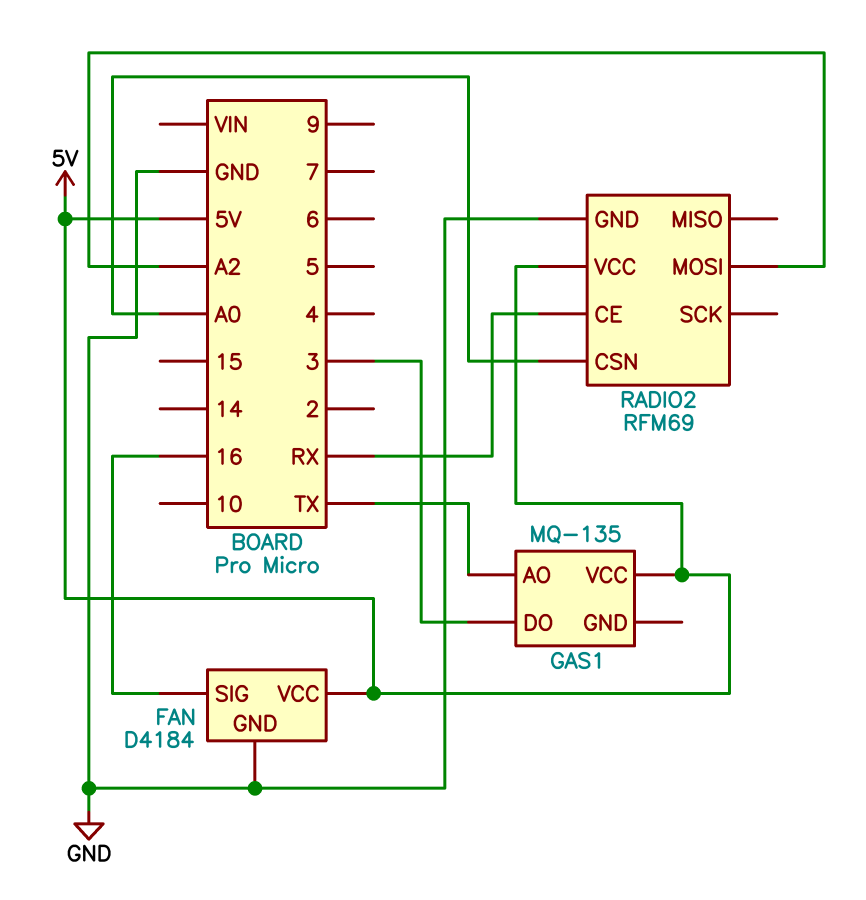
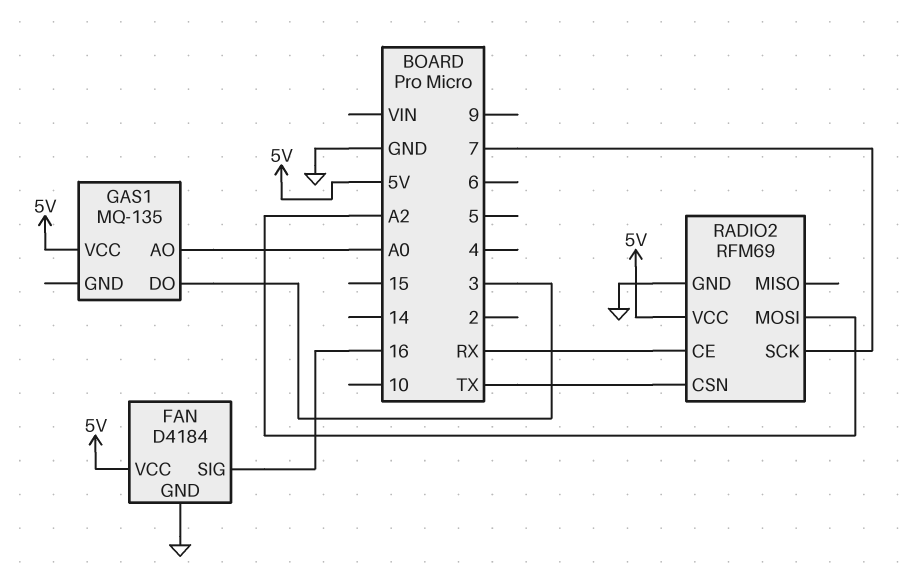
GAS1 pin AO: TX -> A0
RADIO2 pin CSN: A0 -> TX
RADIO2 pin SCK: none -> 7

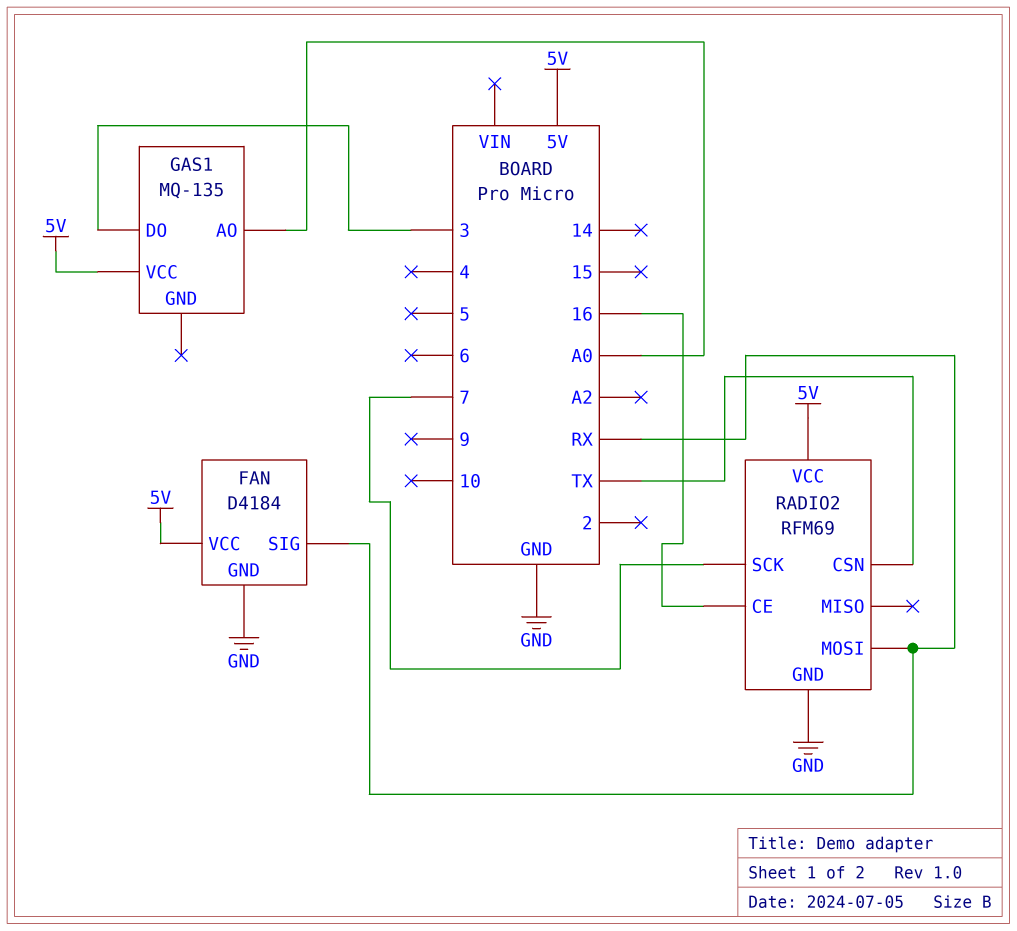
FAN pin SIG: 16 -> RX
RADIO2 pin CE: RX -> 16
RADIO2 pin MOSI: A2 -> RX

